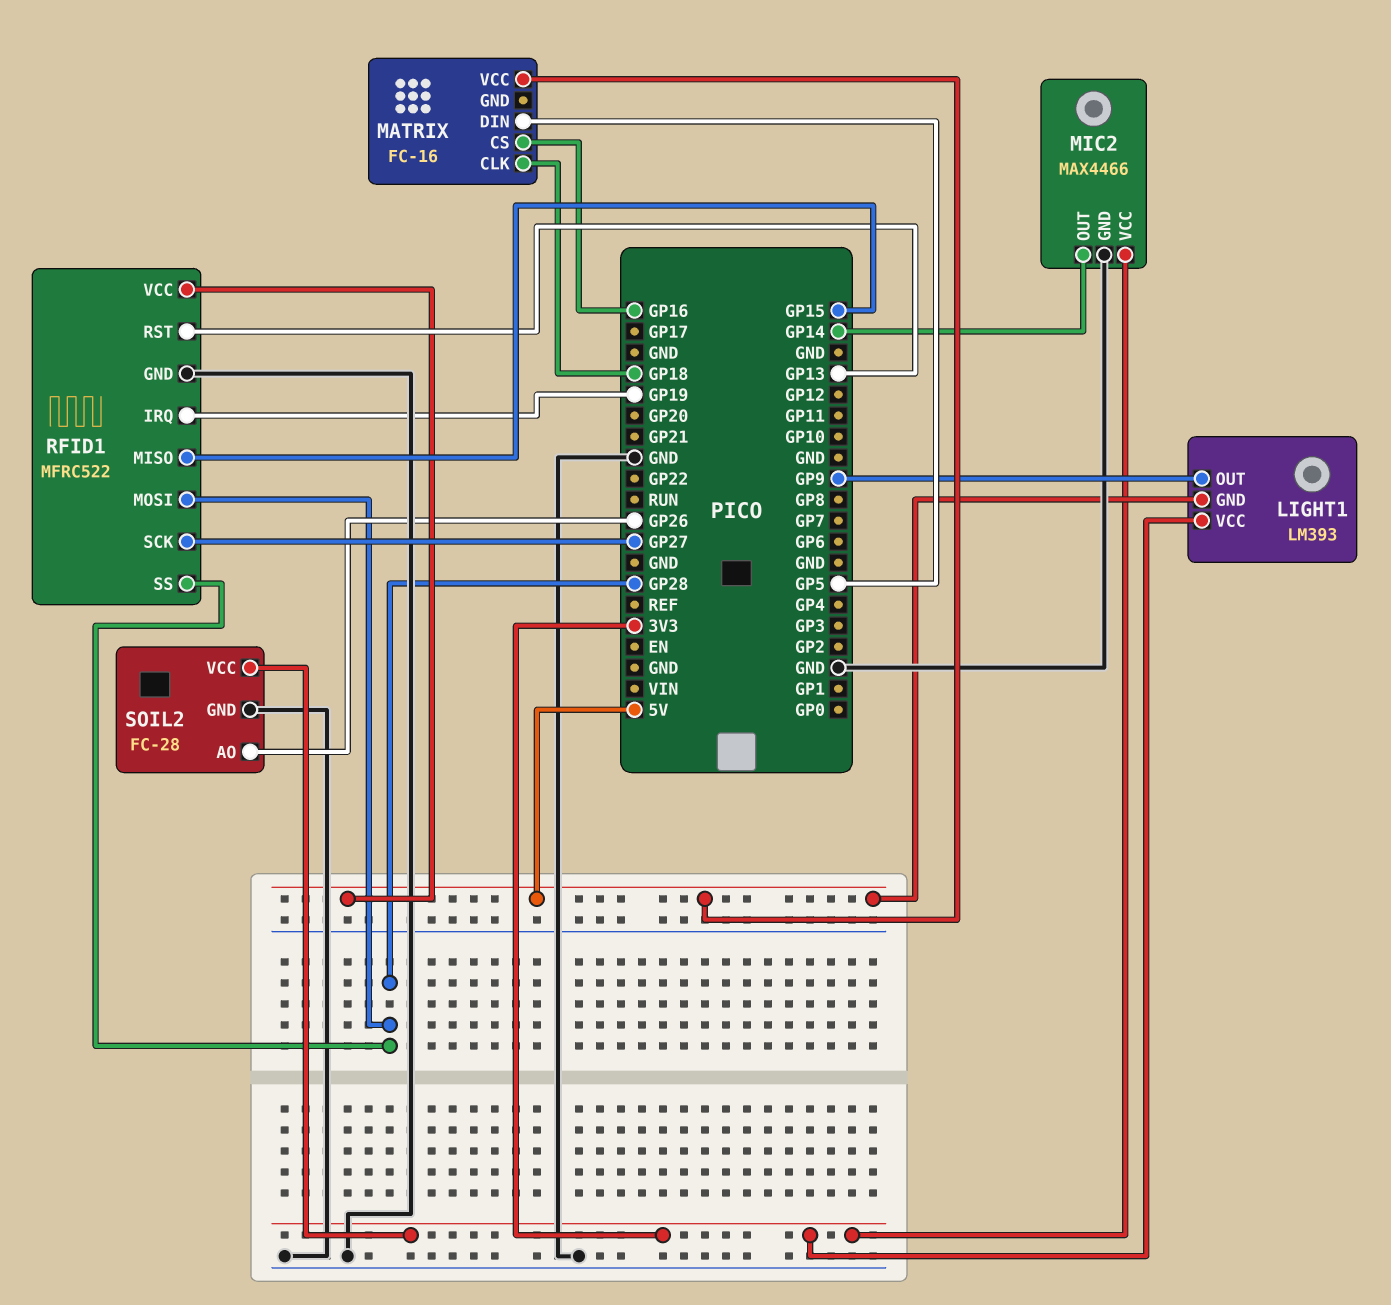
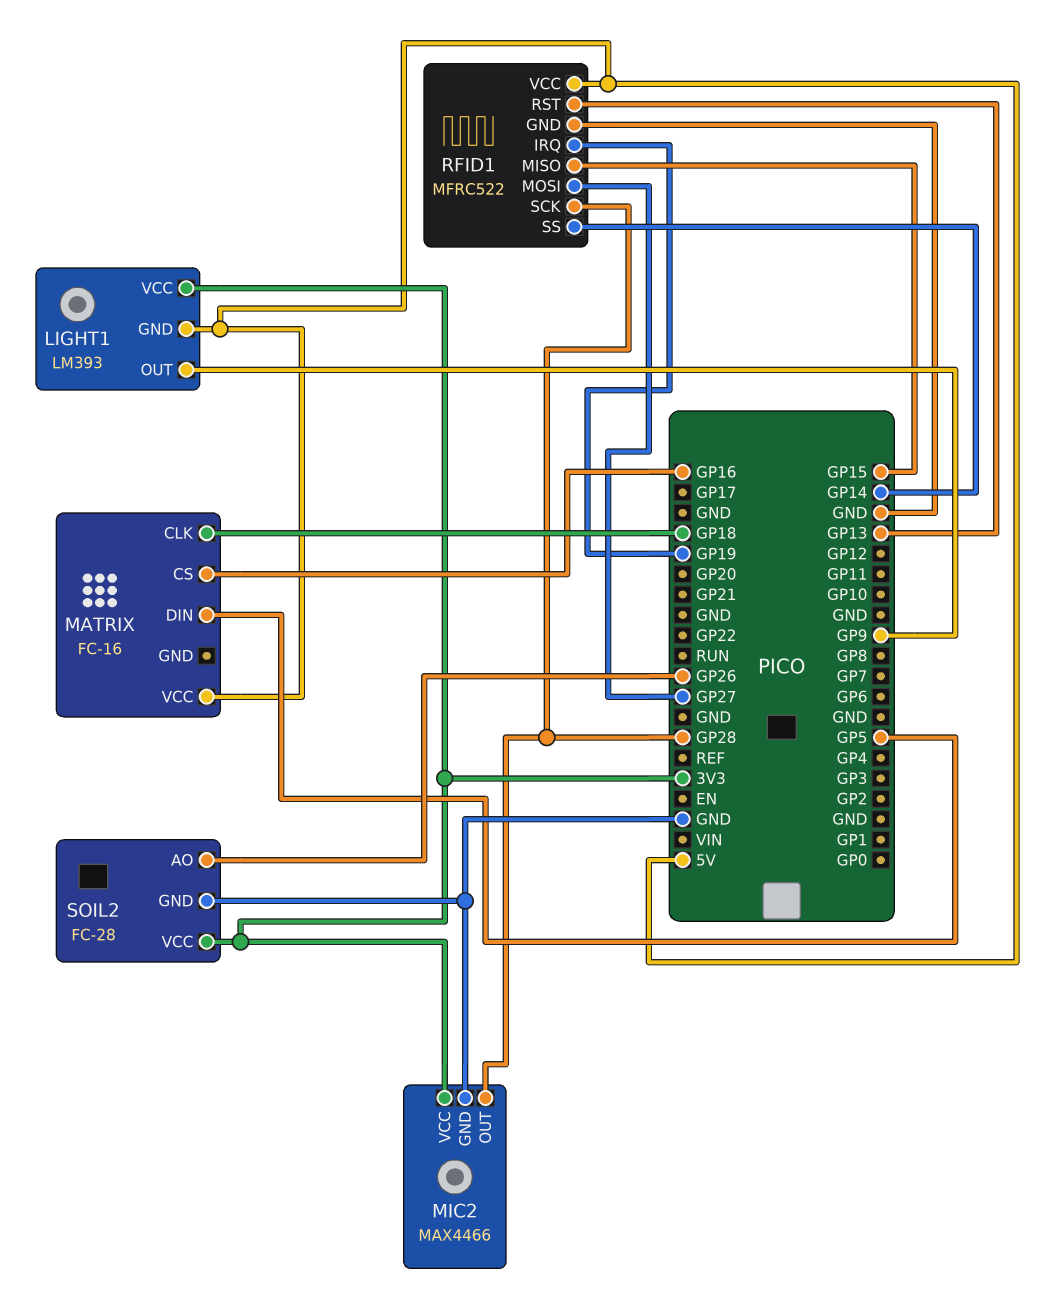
MIC2 pin OUT: GP14 -> GP28
RFID1 pin MOSI: GP28 -> GP27
RFID1 pin SCK: GP27 -> GP28
RFID1 pin SS: GP28 -> GP14

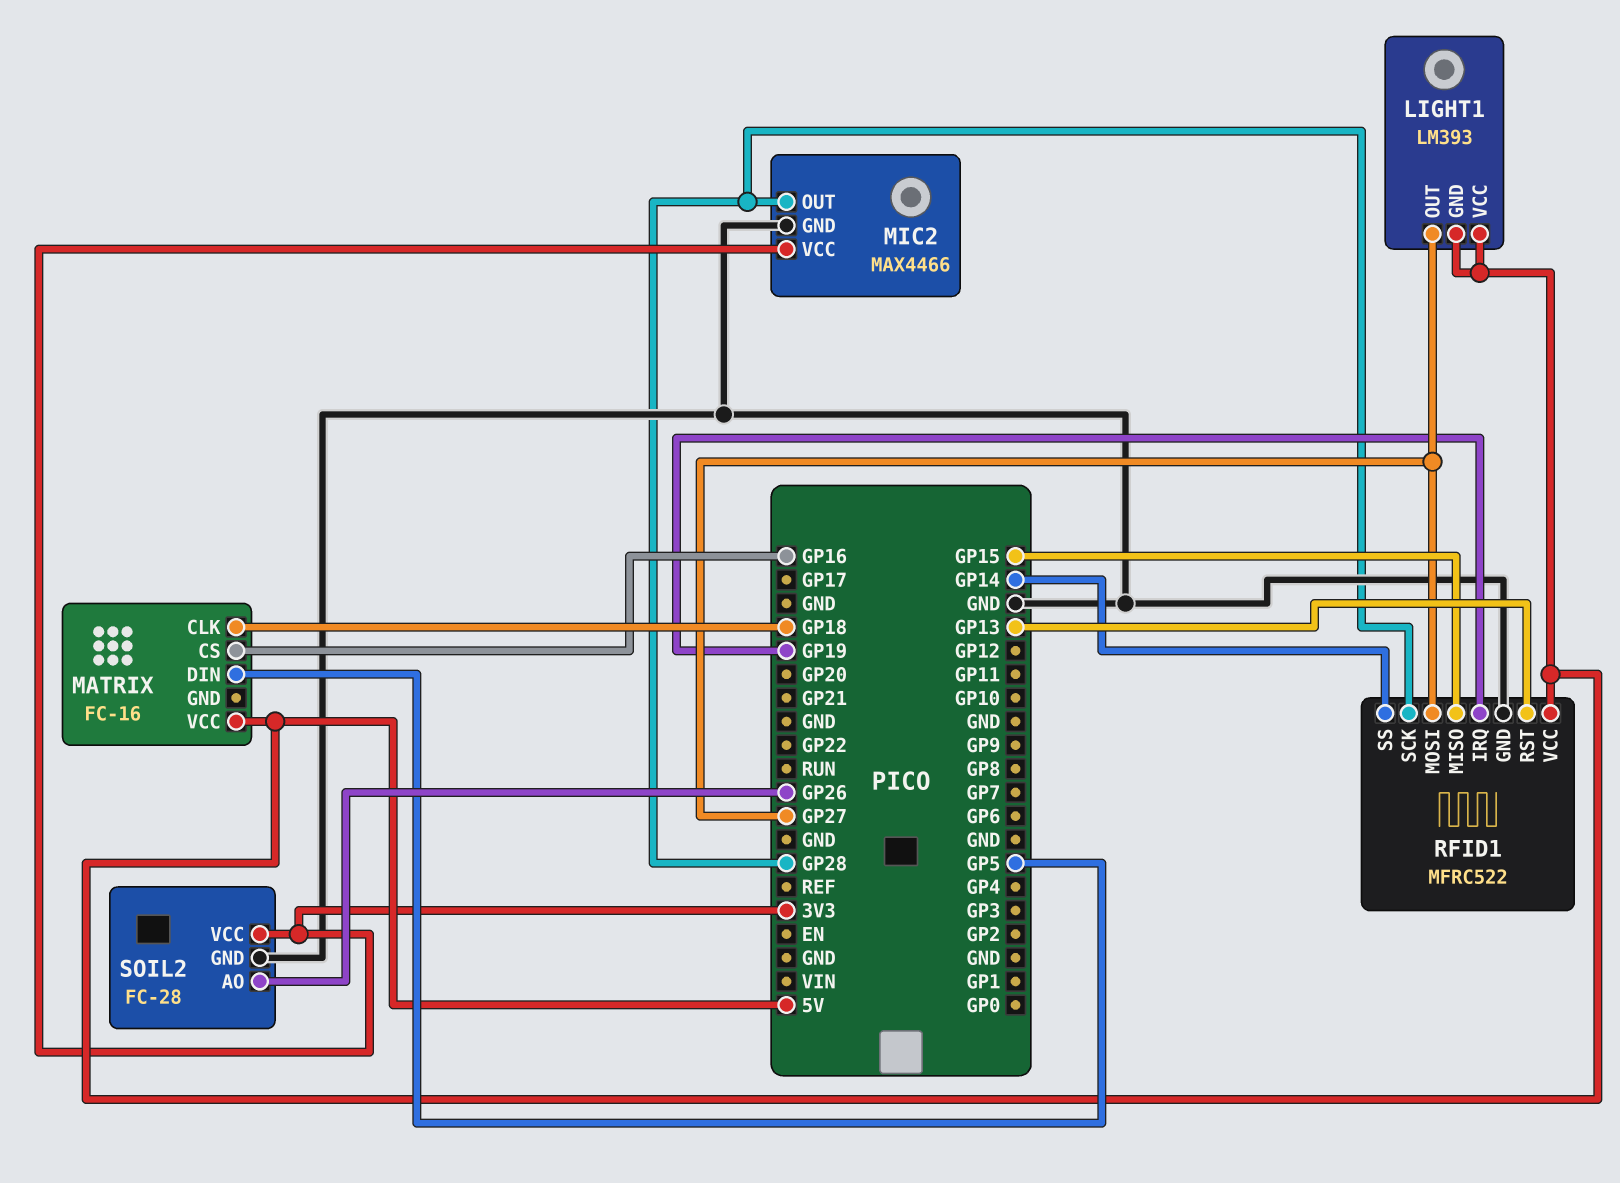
LIGHT1 pin OUT: GP9 -> GP27
LIGHT1 pin VCC: 3V3 -> 5V

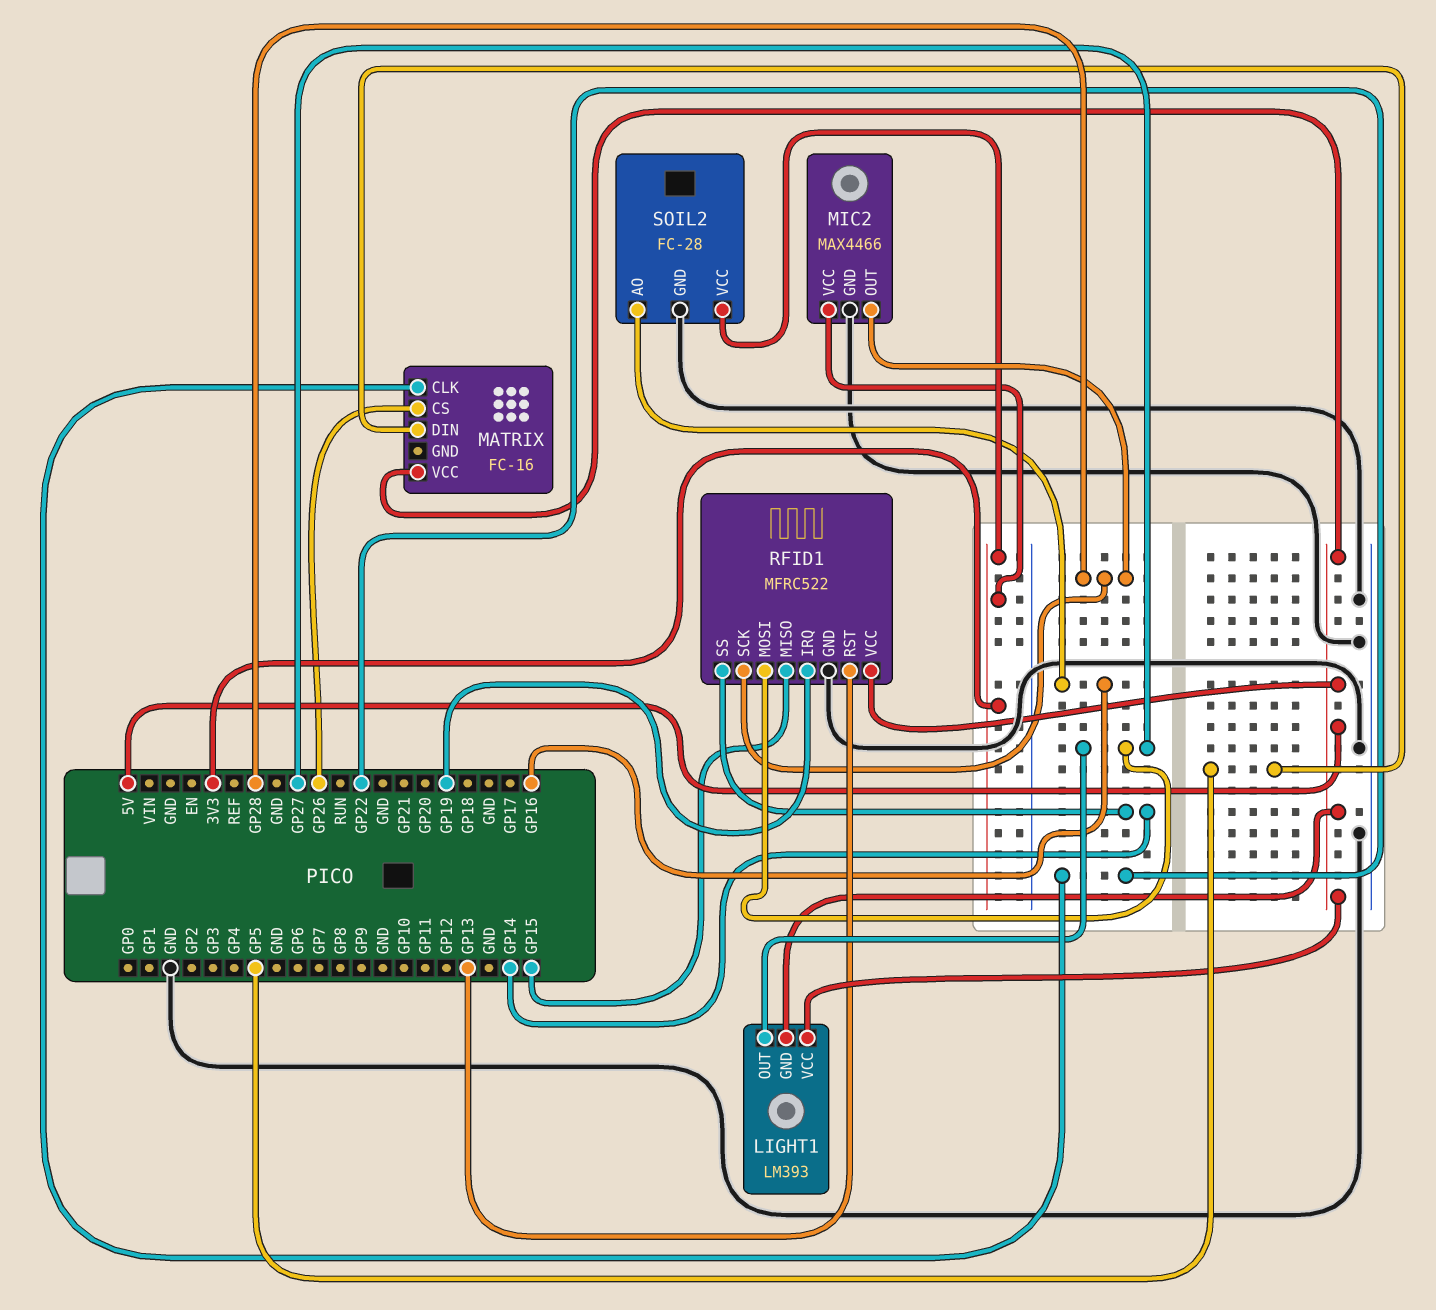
MATRIX pin CLK: GP18 -> GP22
MATRIX pin CS: GP16 -> GP26
SOIL2 pin AO: GP26 -> GP16

